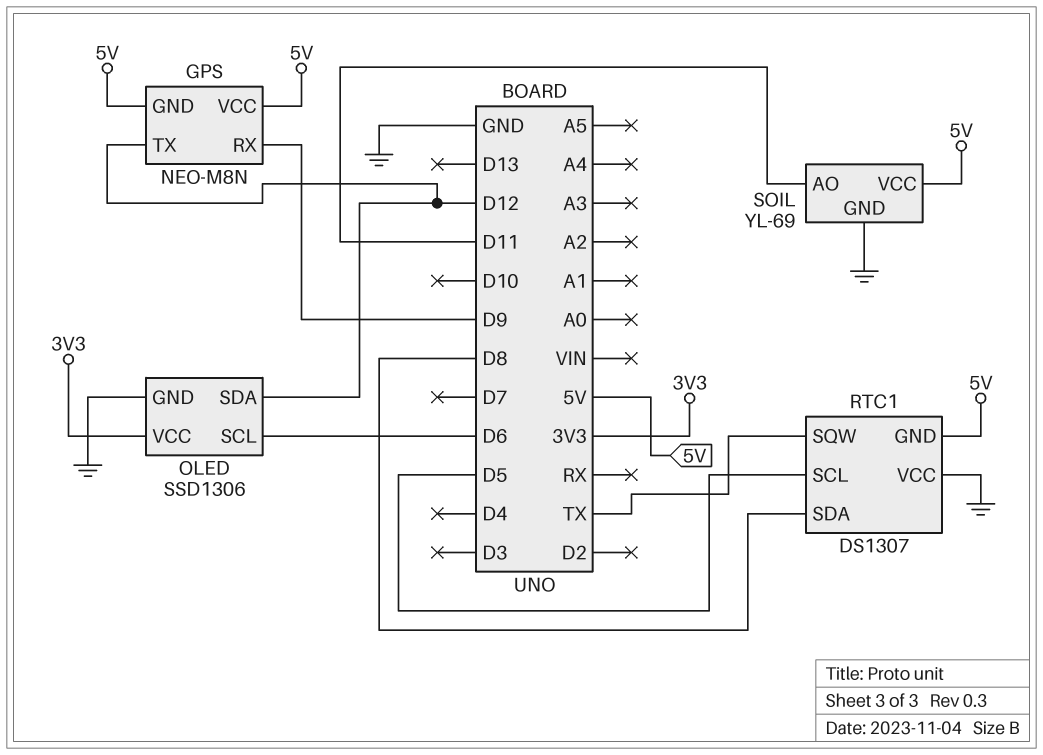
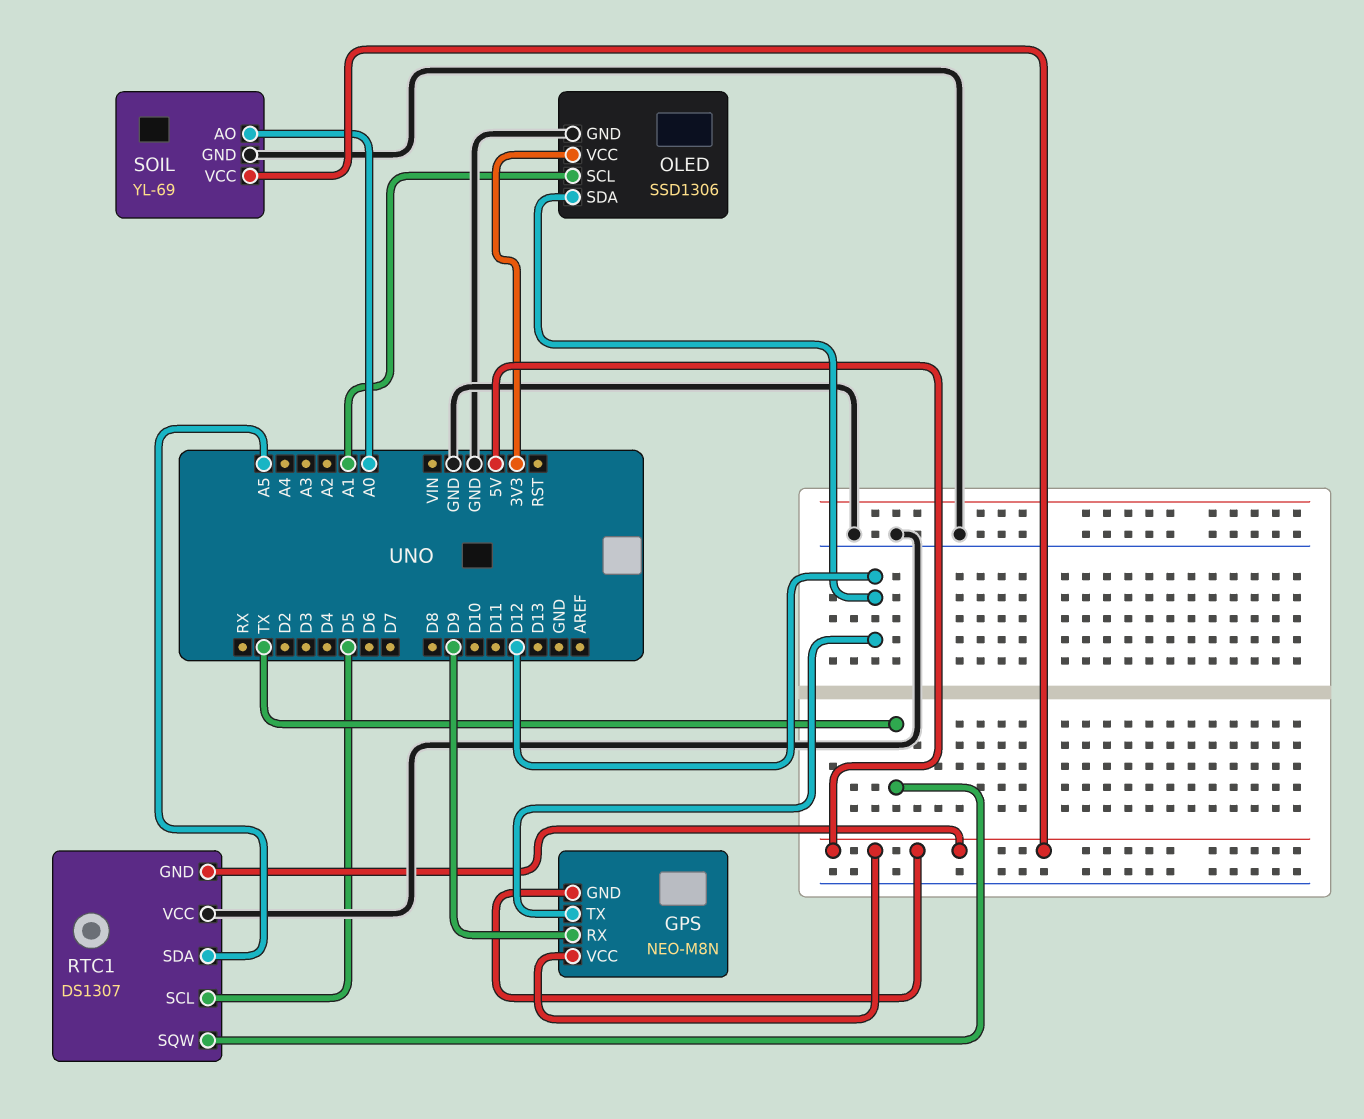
OLED pin SCL: D6 -> A1
RTC1 pin SDA: D8 -> A5
SOIL pin AO: D11 -> A0

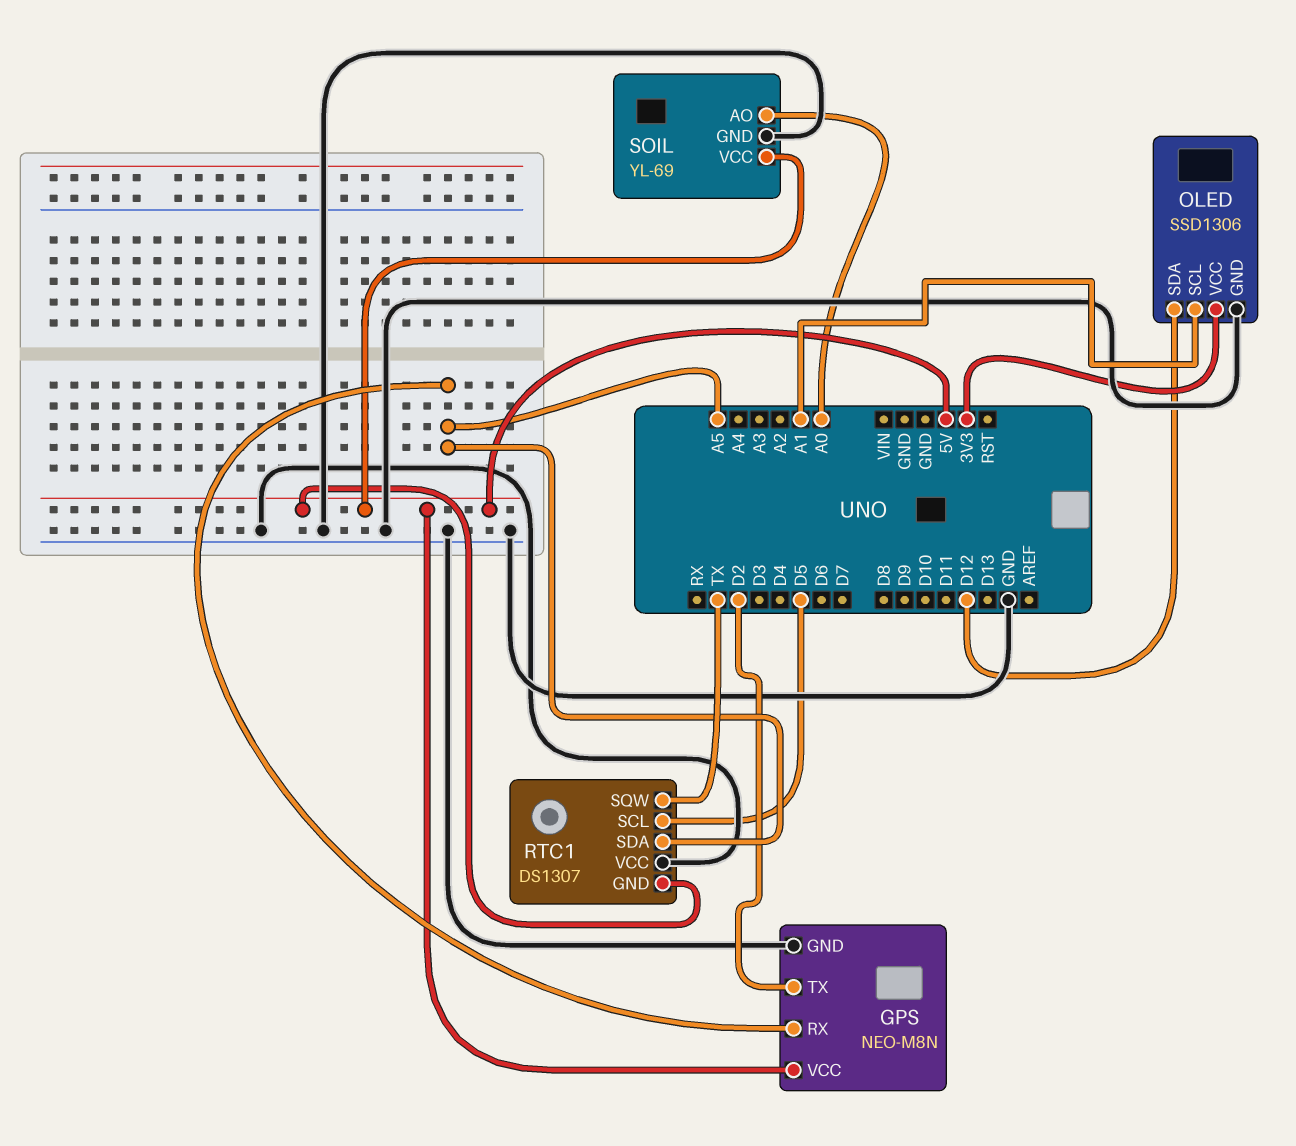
GPS pin GND: 5V -> GND
GPS pin RX: D9 -> A5
GPS pin TX: D12 -> D2

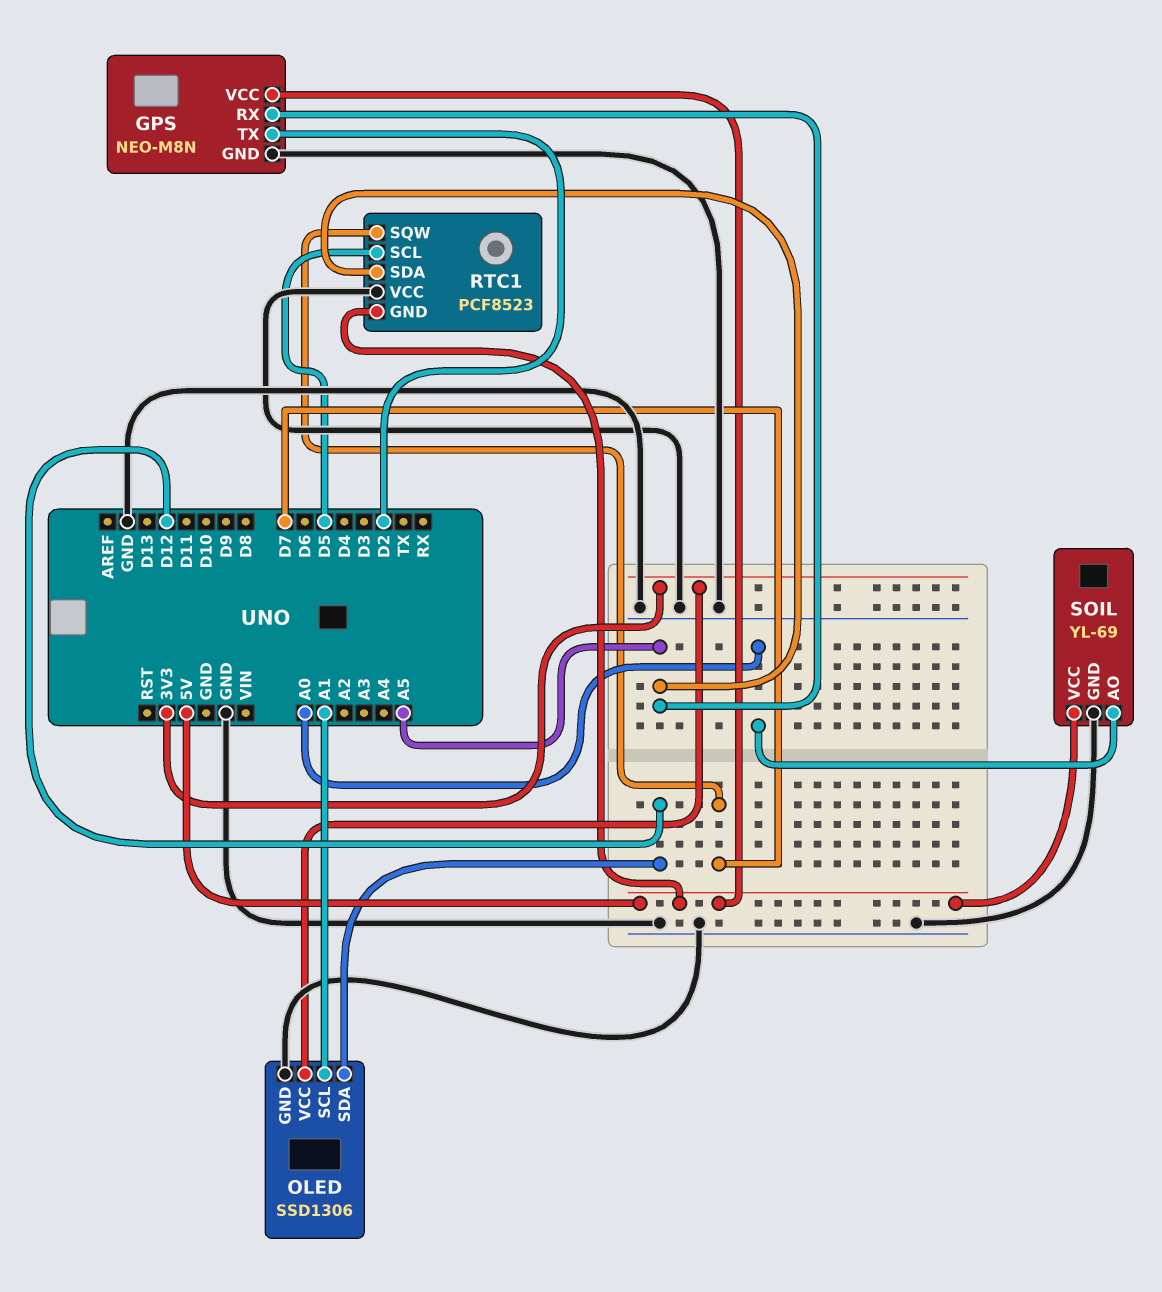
RTC1: DS1307 -> PCF8523
RTC1 pin SQW: TX -> D7

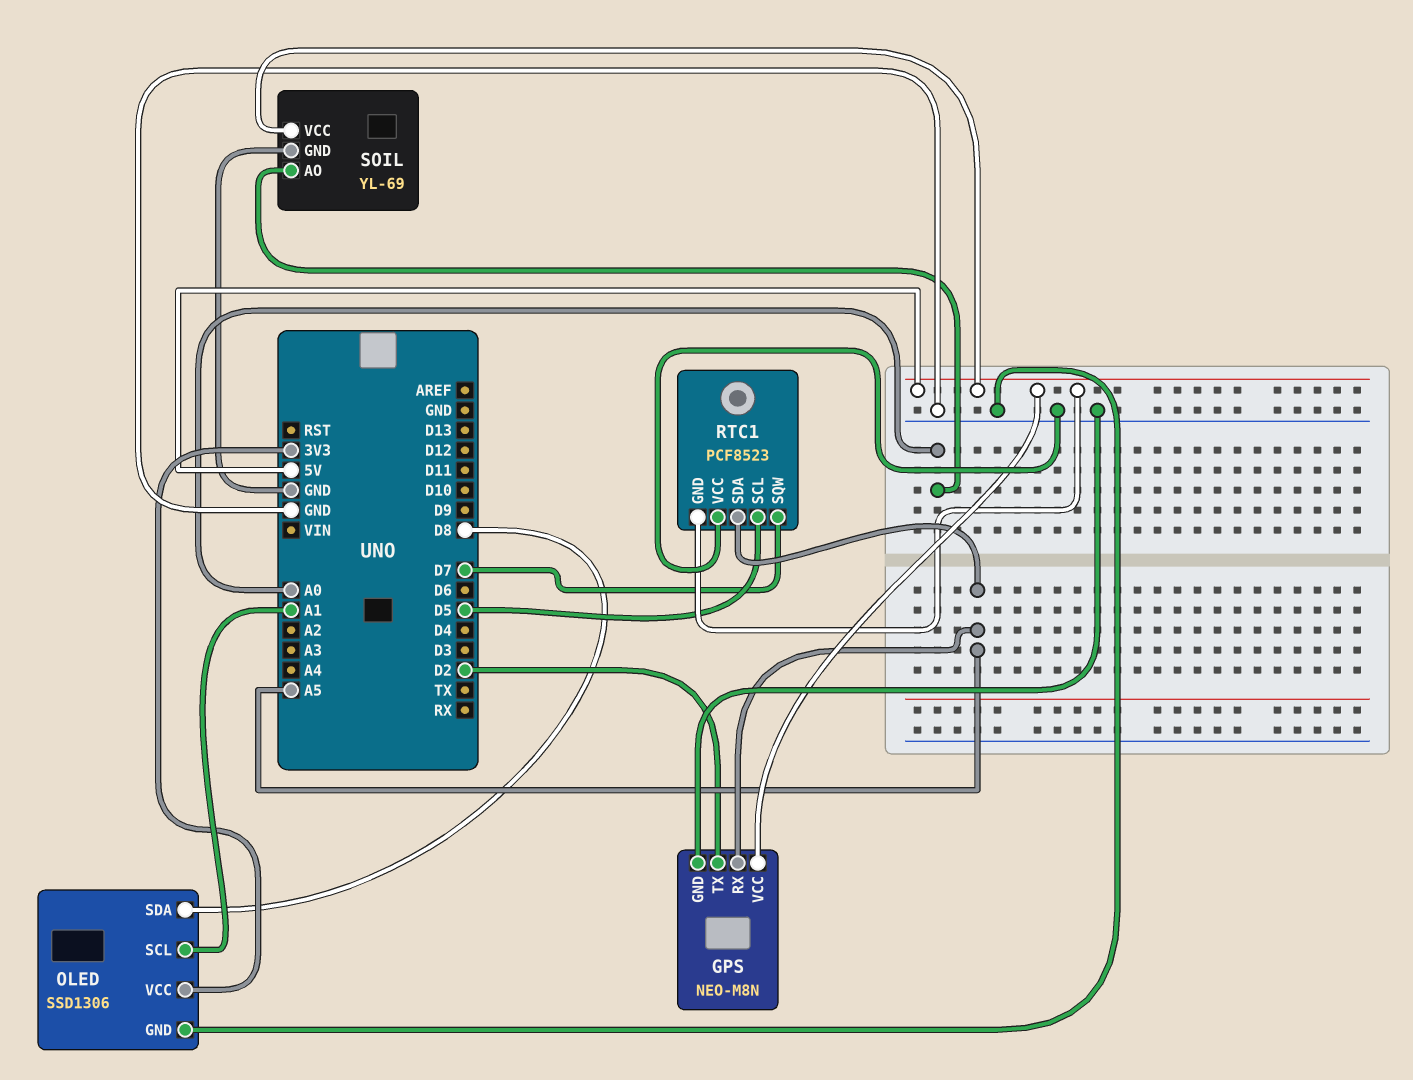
OLED pin SDA: D12 -> D8

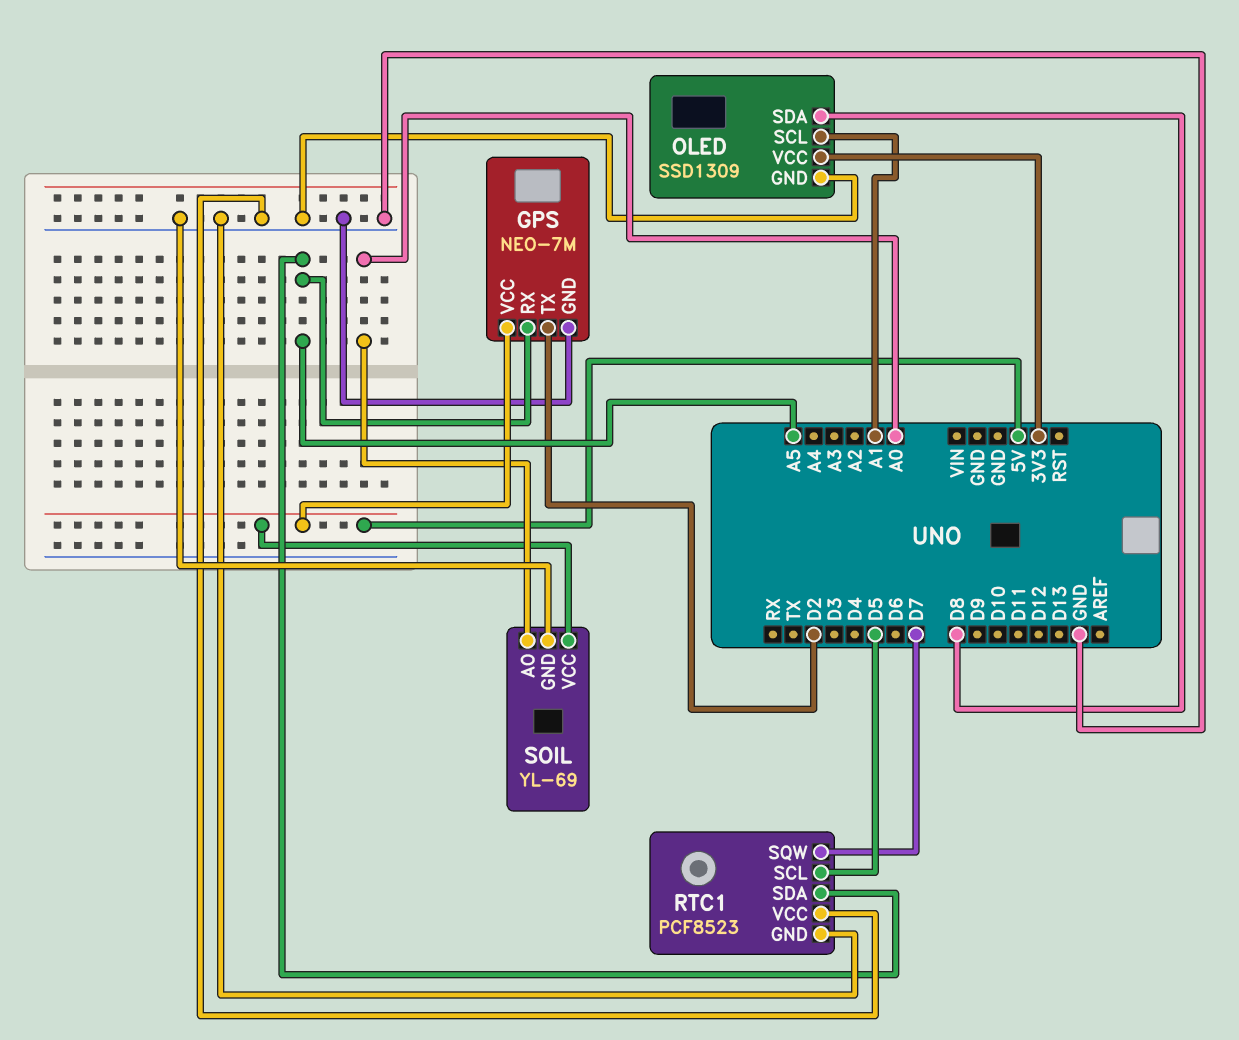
GPS: NEO-M8N -> NEO-7M
OLED: SSD1306 -> SSD1309
RTC1 pin GND: 5V -> GND

